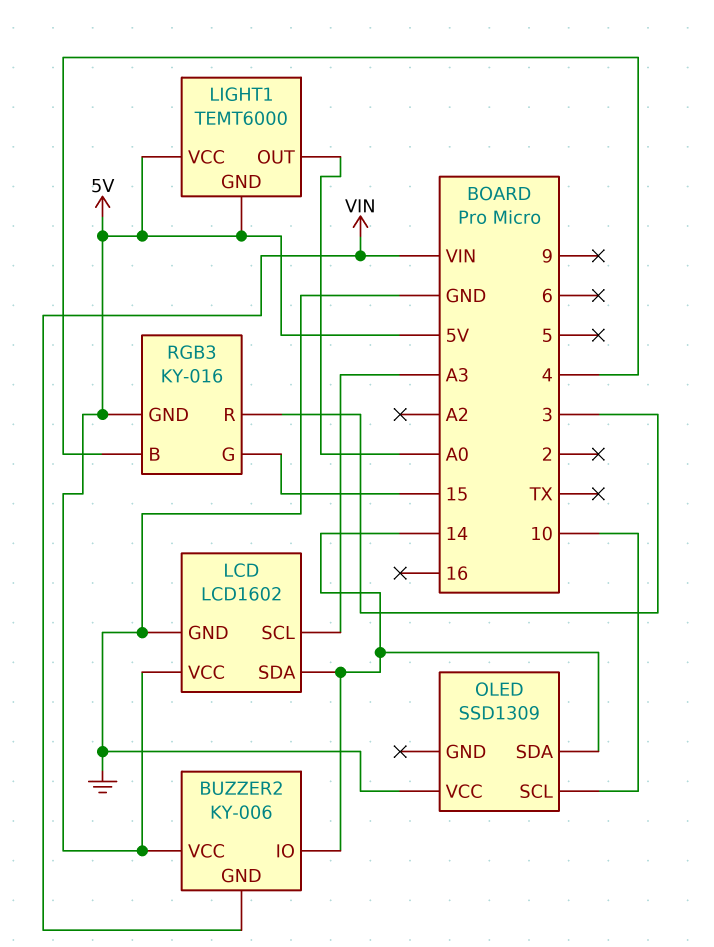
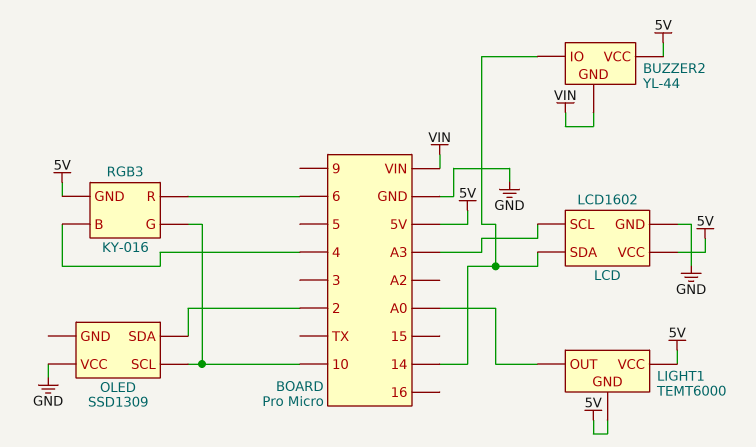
BUZZER2: KY-006 -> YL-44
OLED pin SDA: 14 -> 2
RGB3 pin G: 15 -> 10
RGB3 pin R: 3 -> 6

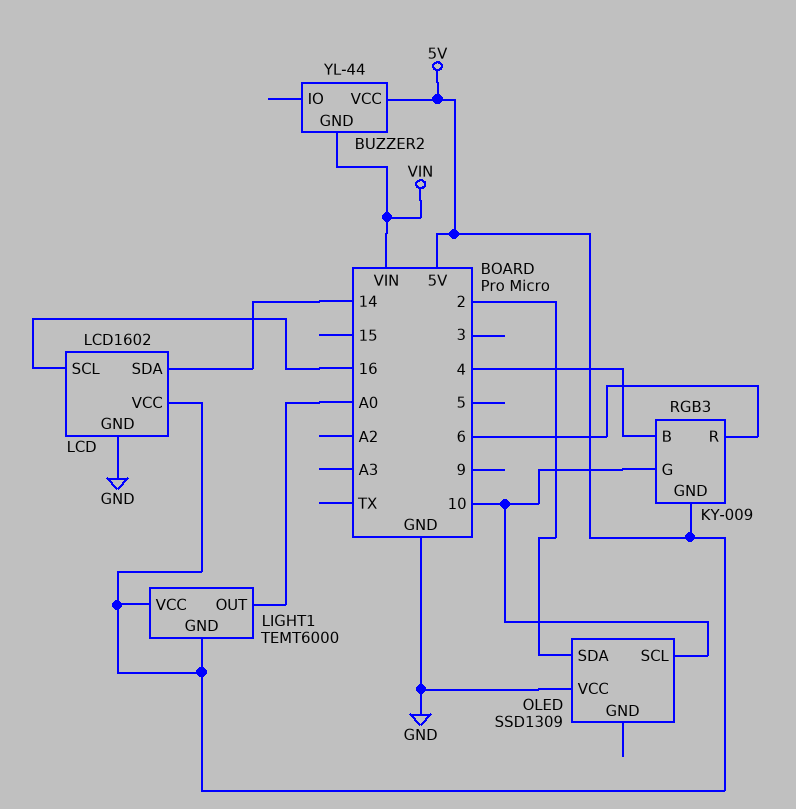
BUZZER2 pin IO: 14 -> none
LCD pin SCL: A3 -> 16
RGB3: KY-016 -> KY-009

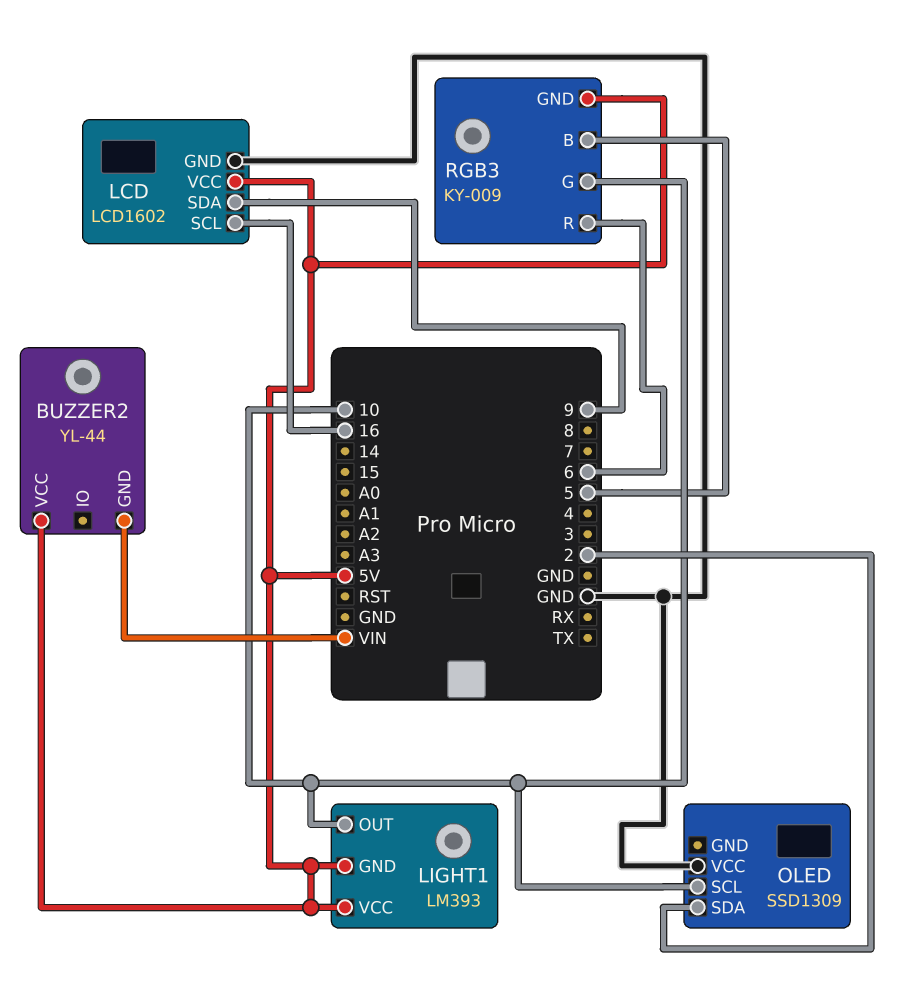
LCD pin SDA: 14 -> 9
LIGHT1: TEMT6000 -> LM393
LIGHT1 pin OUT: A0 -> 10
RGB3 pin B: 4 -> 5

